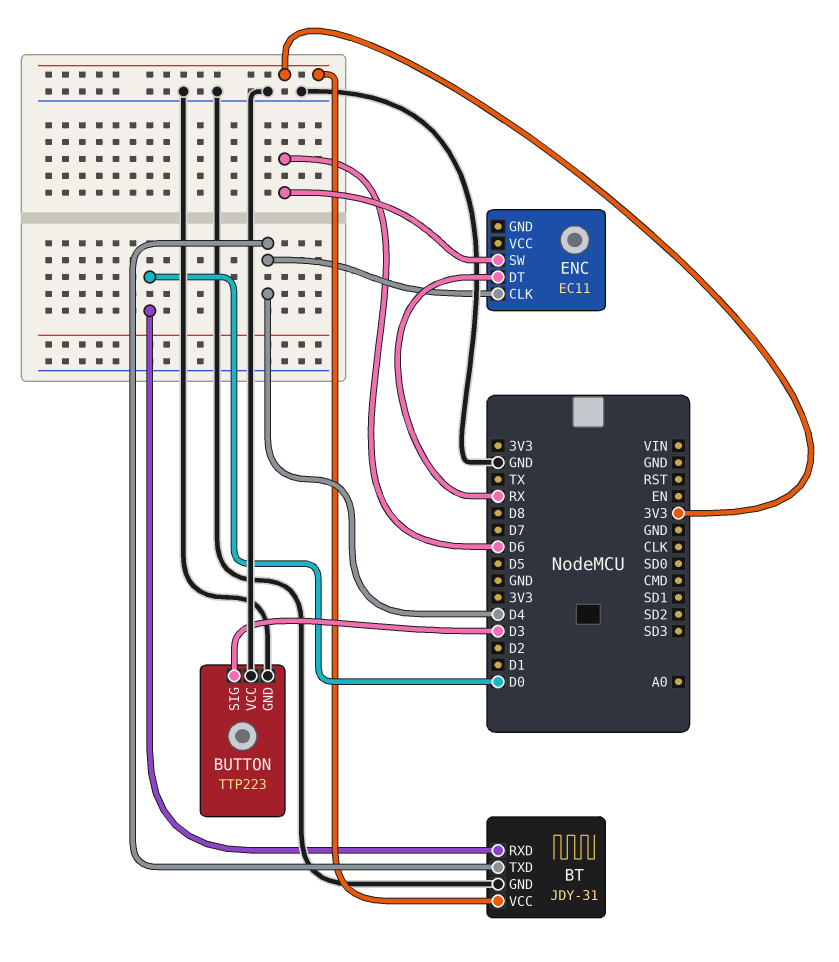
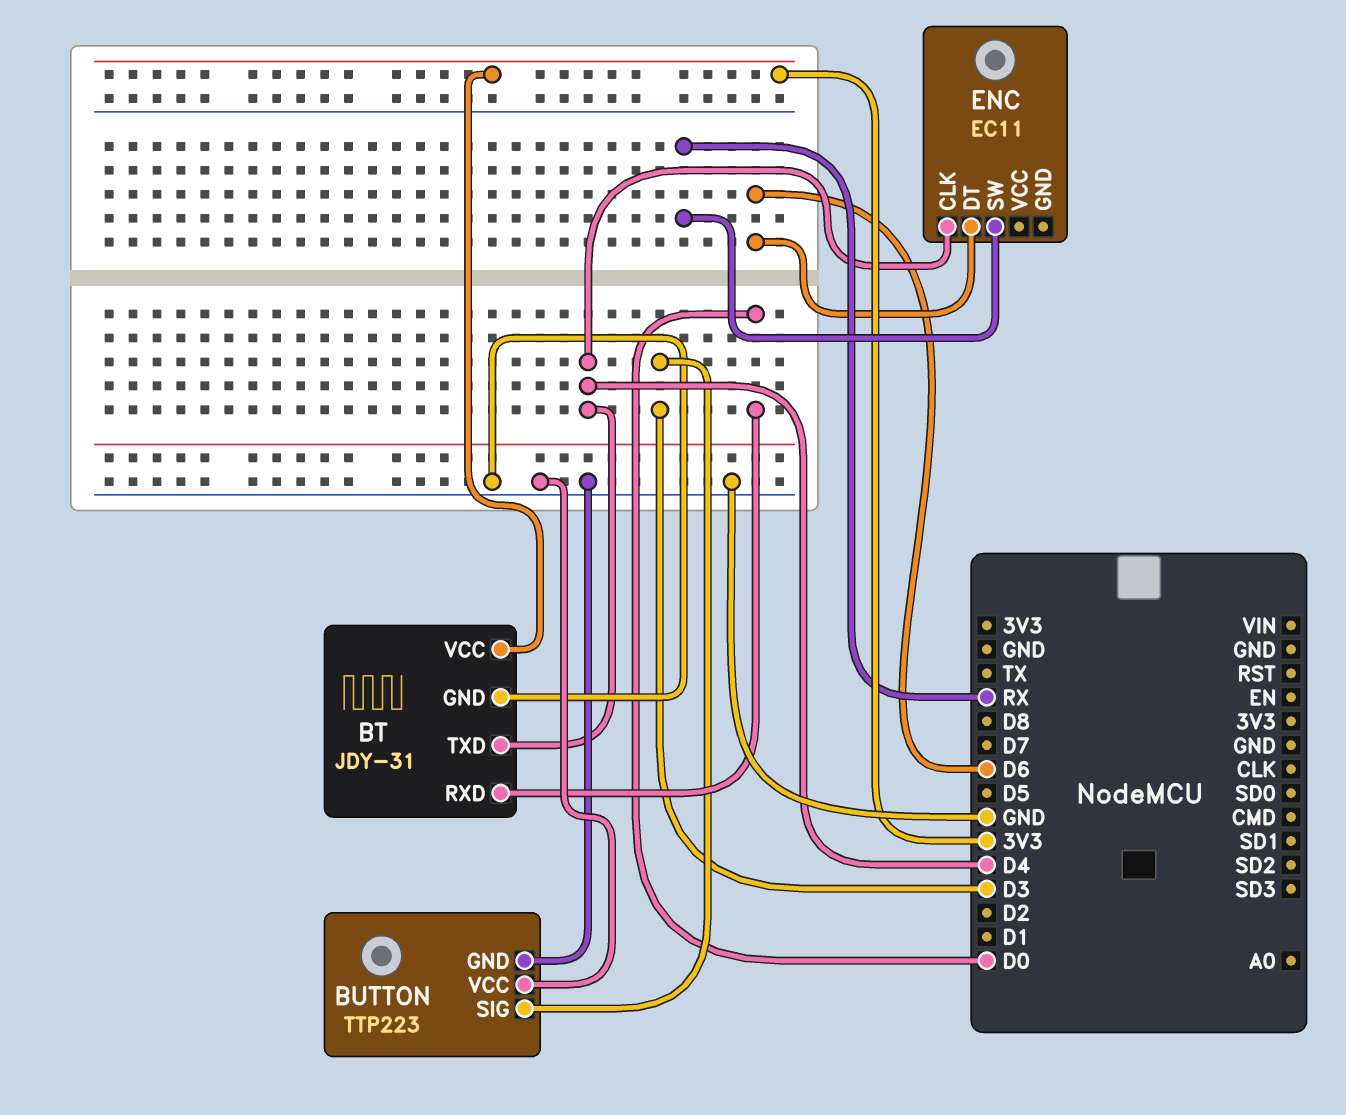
ENC pin DT: RX -> D6
ENC pin SW: D6 -> RX

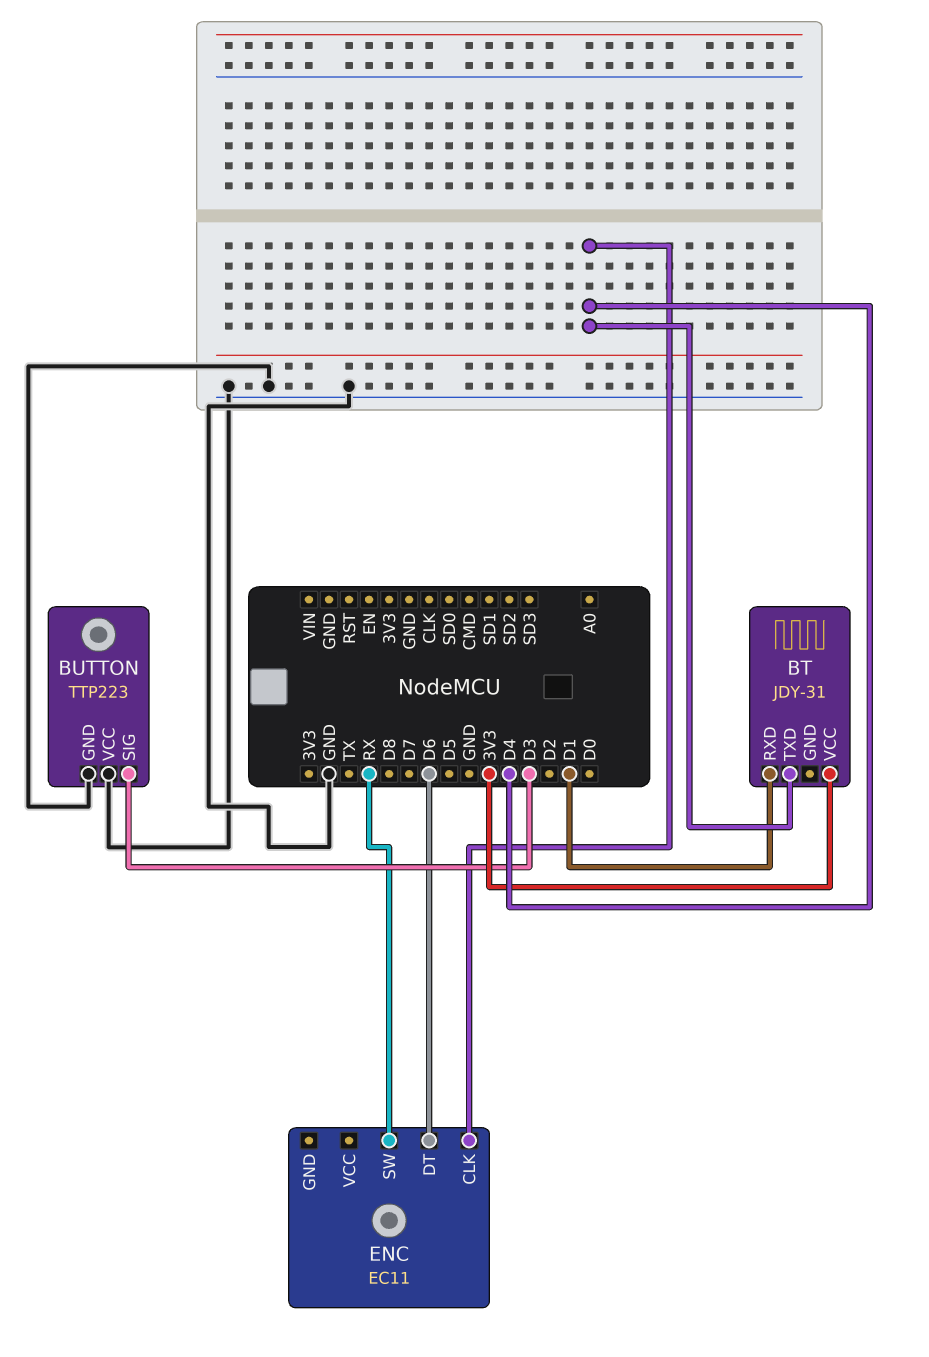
BT pin GND: GND -> none
BT pin RXD: D0 -> D1

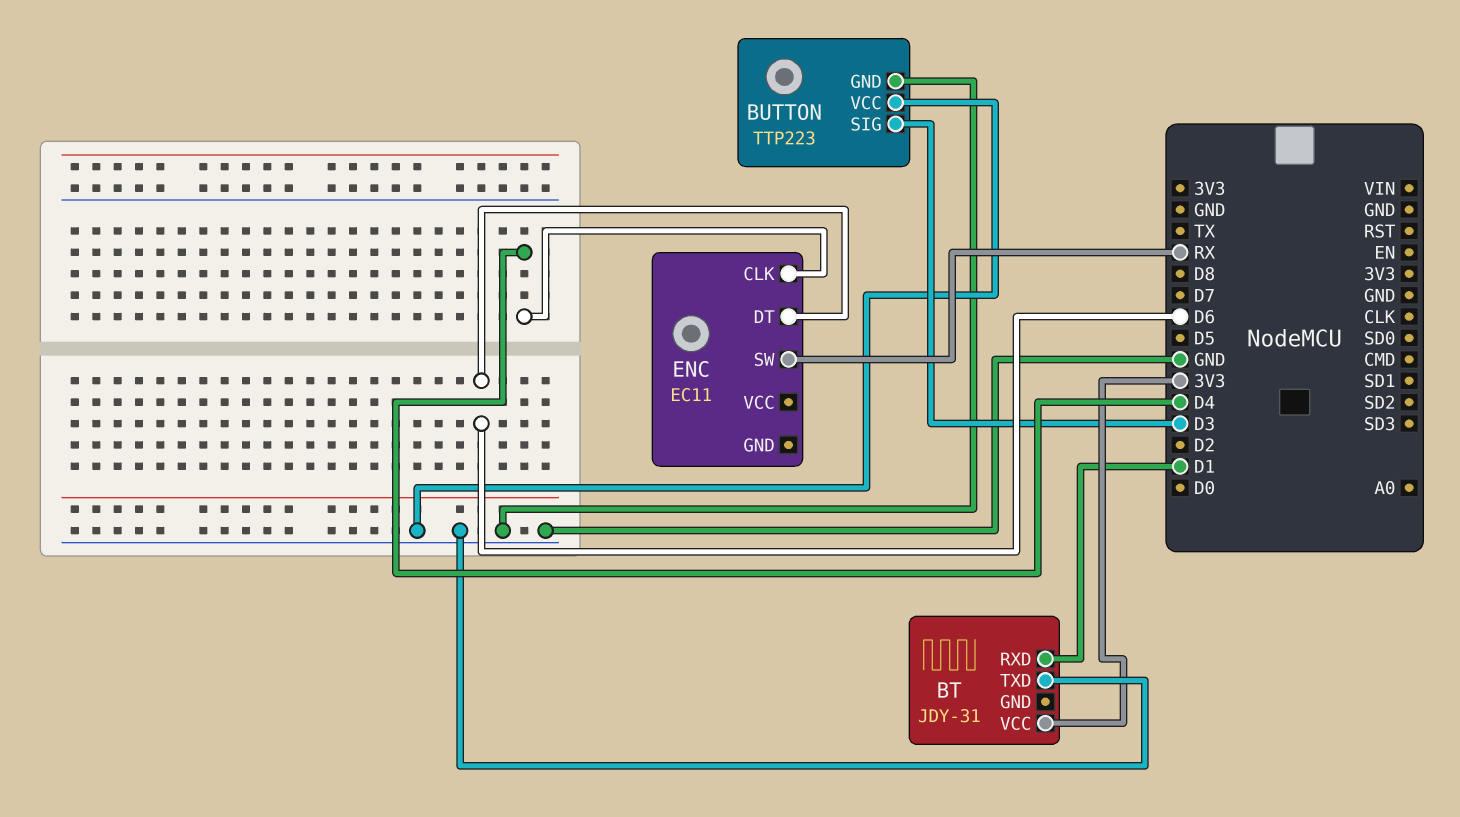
BT pin TXD: D4 -> GND

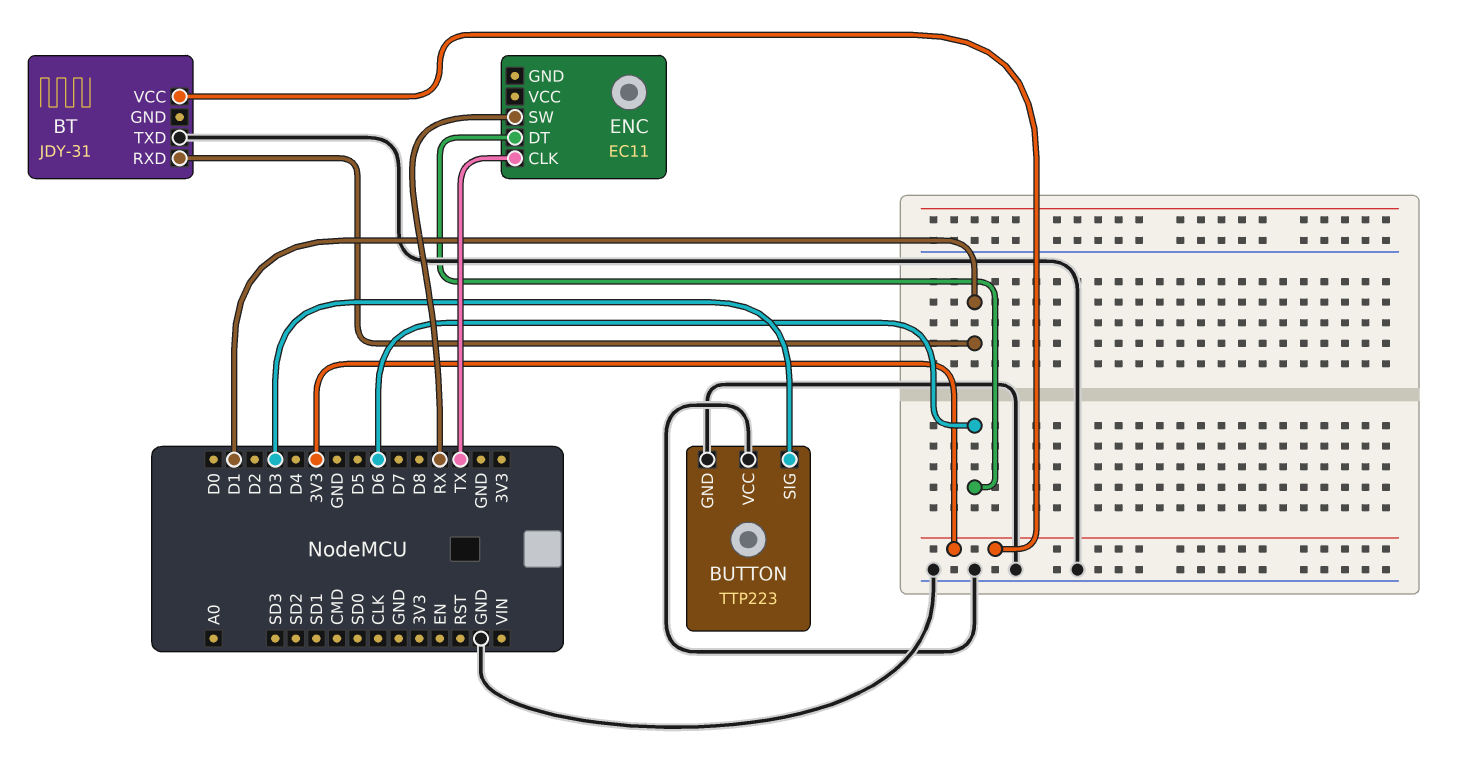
ENC pin CLK: D4 -> TX

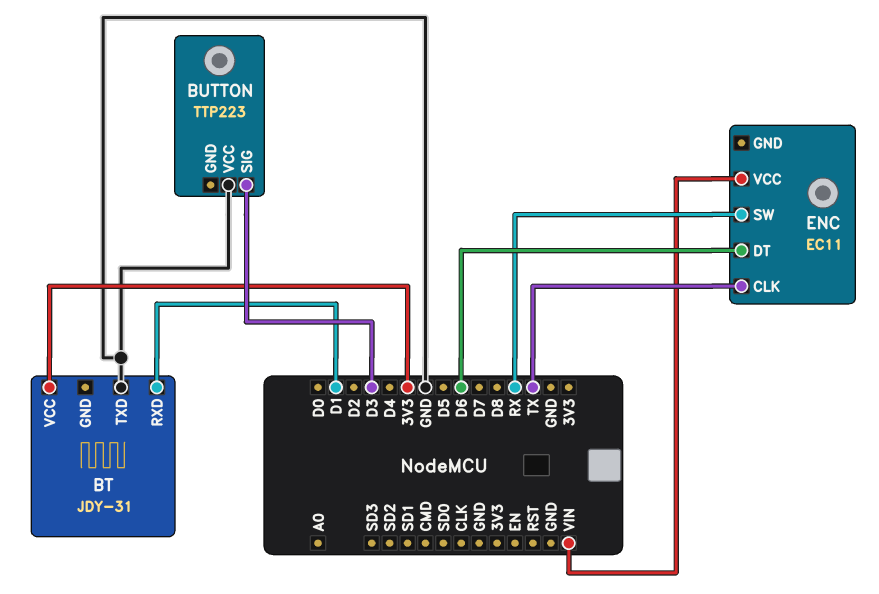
BUTTON pin GND: GND -> none
ENC pin VCC: none -> VIN

